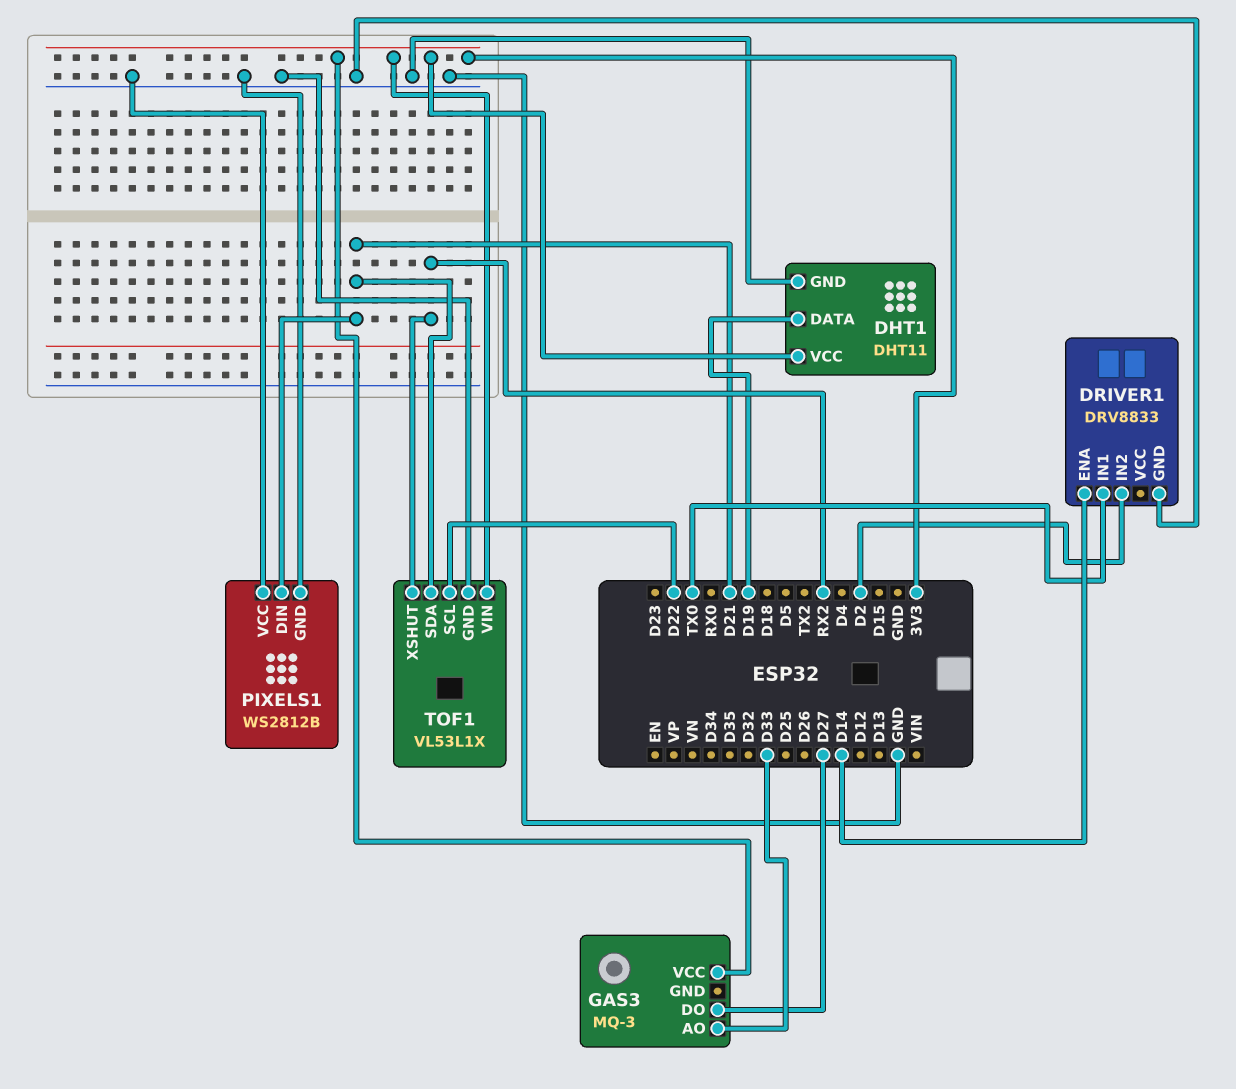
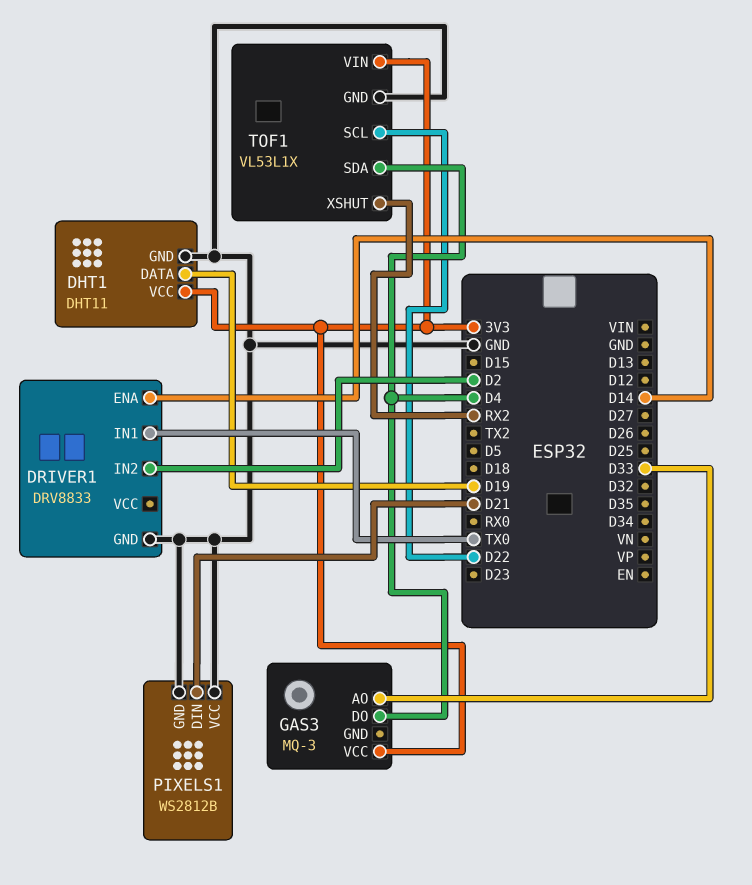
GAS3 pin DO: D27 -> D4
TOF1 pin SDA: D21 -> D4

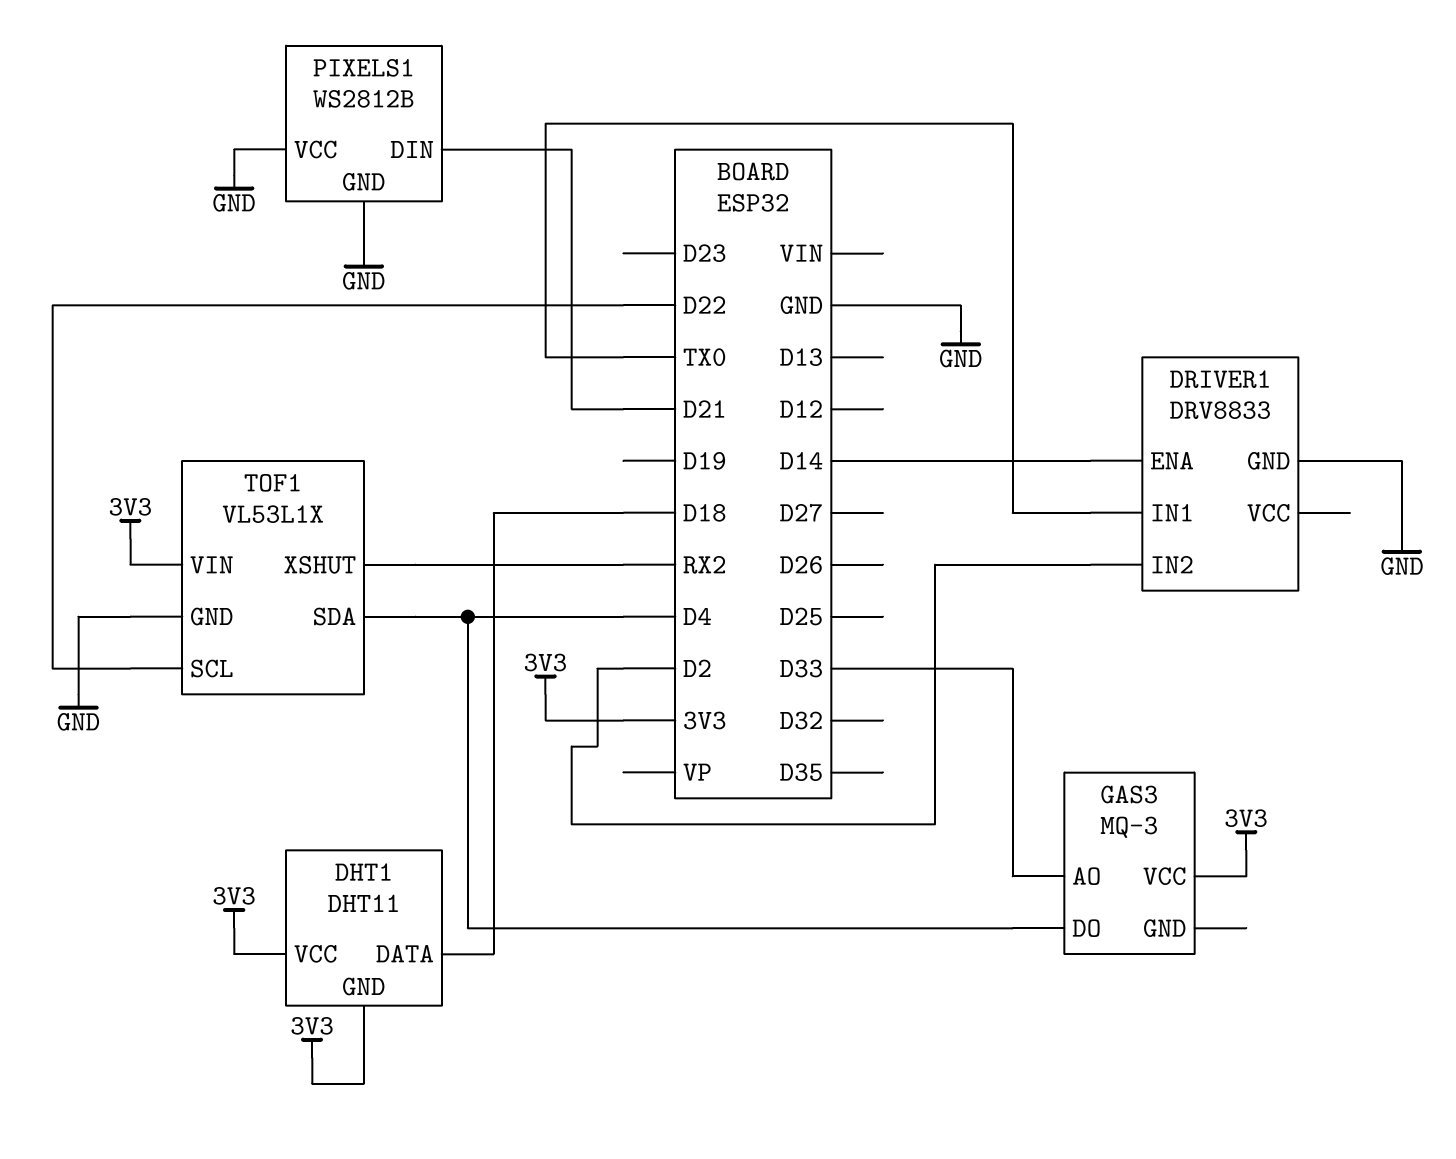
DHT1 pin DATA: D19 -> D18
DHT1 pin GND: GND -> 3V3

